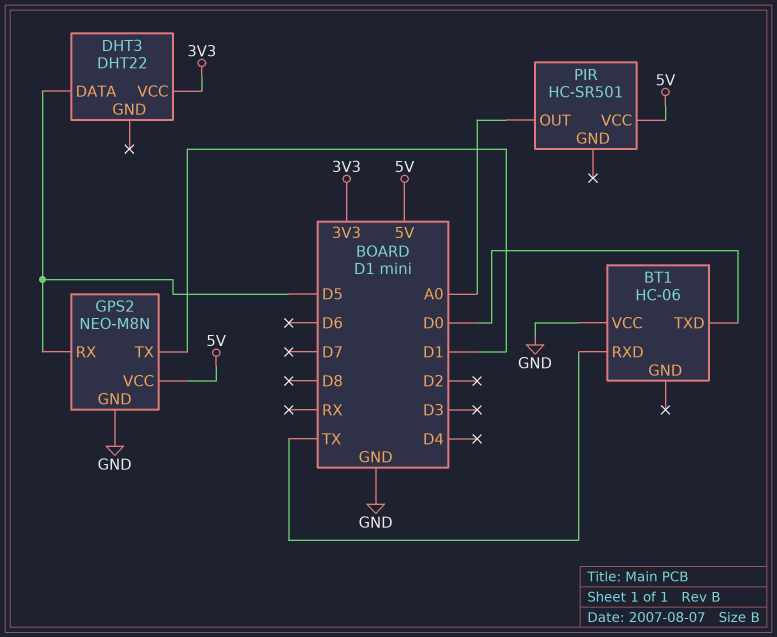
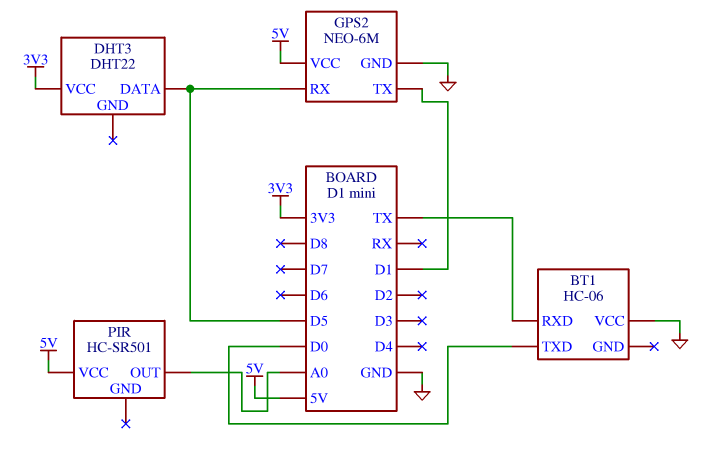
GPS2: NEO-M8N -> NEO-6M

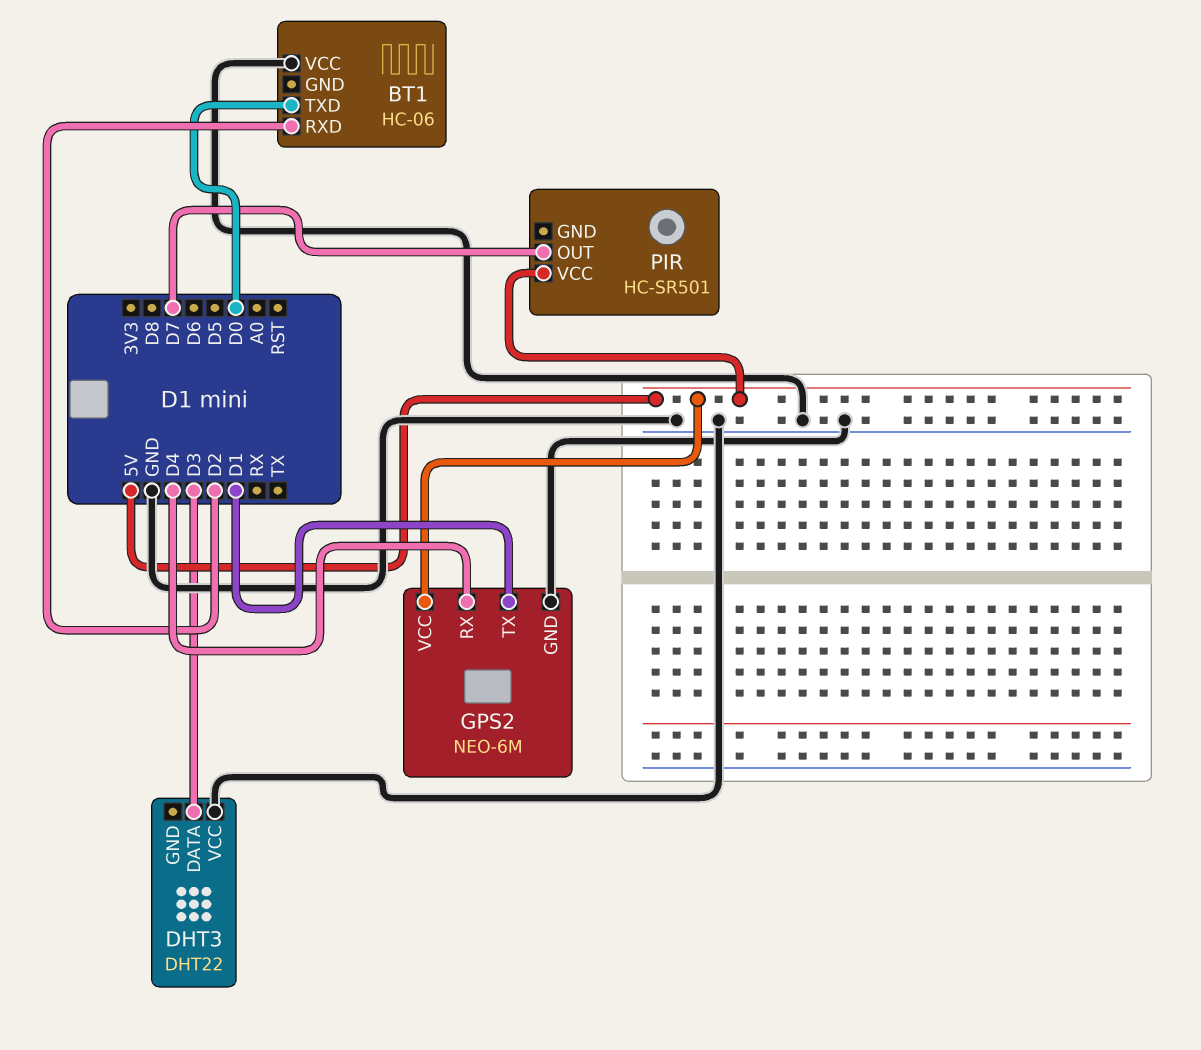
BT1 pin RXD: TX -> D2
DHT3 pin DATA: D5 -> D3
DHT3 pin VCC: 3V3 -> GND
GPS2 pin RX: D5 -> D4
PIR pin OUT: A0 -> D7

